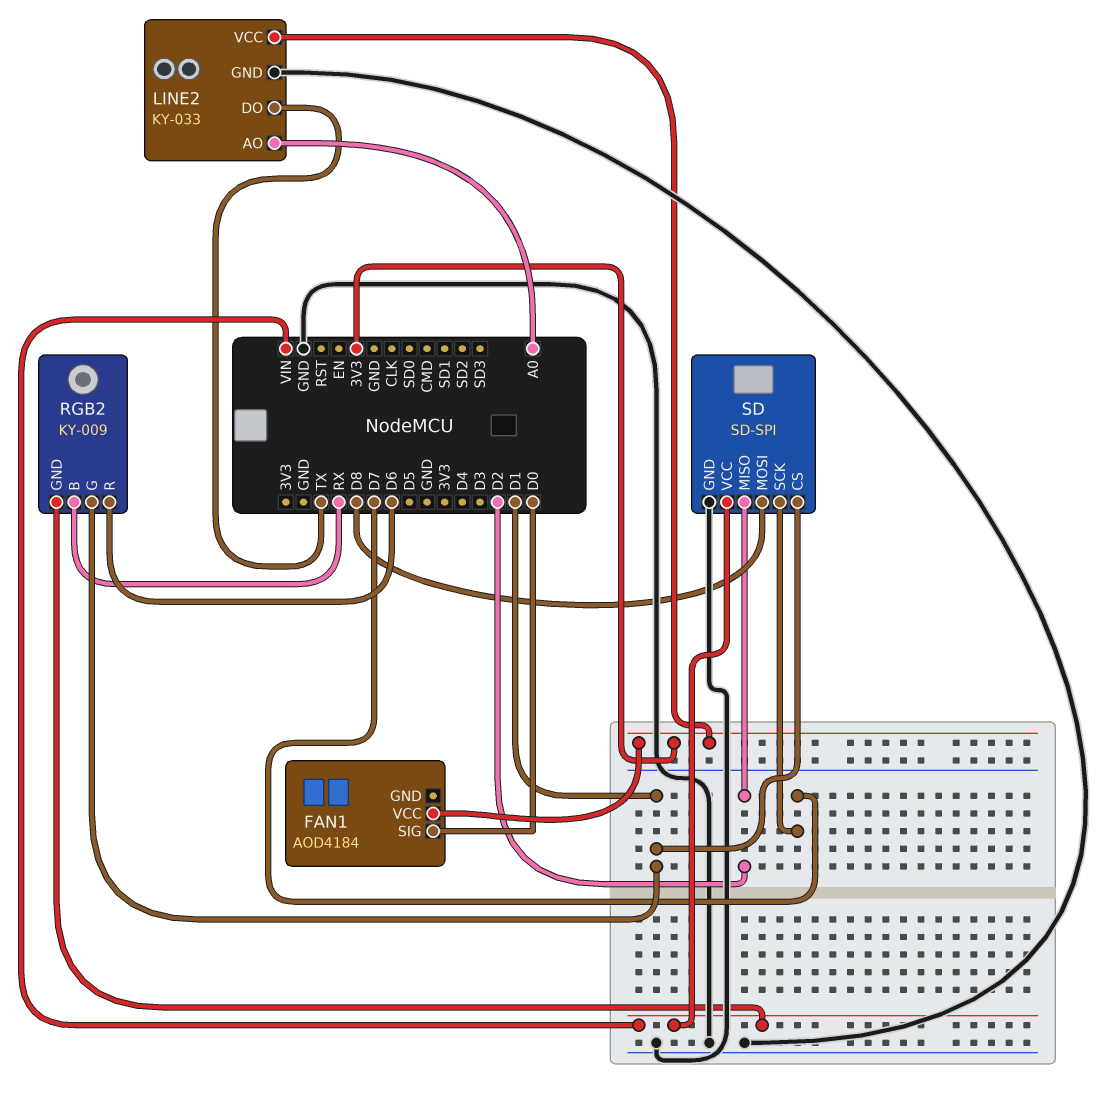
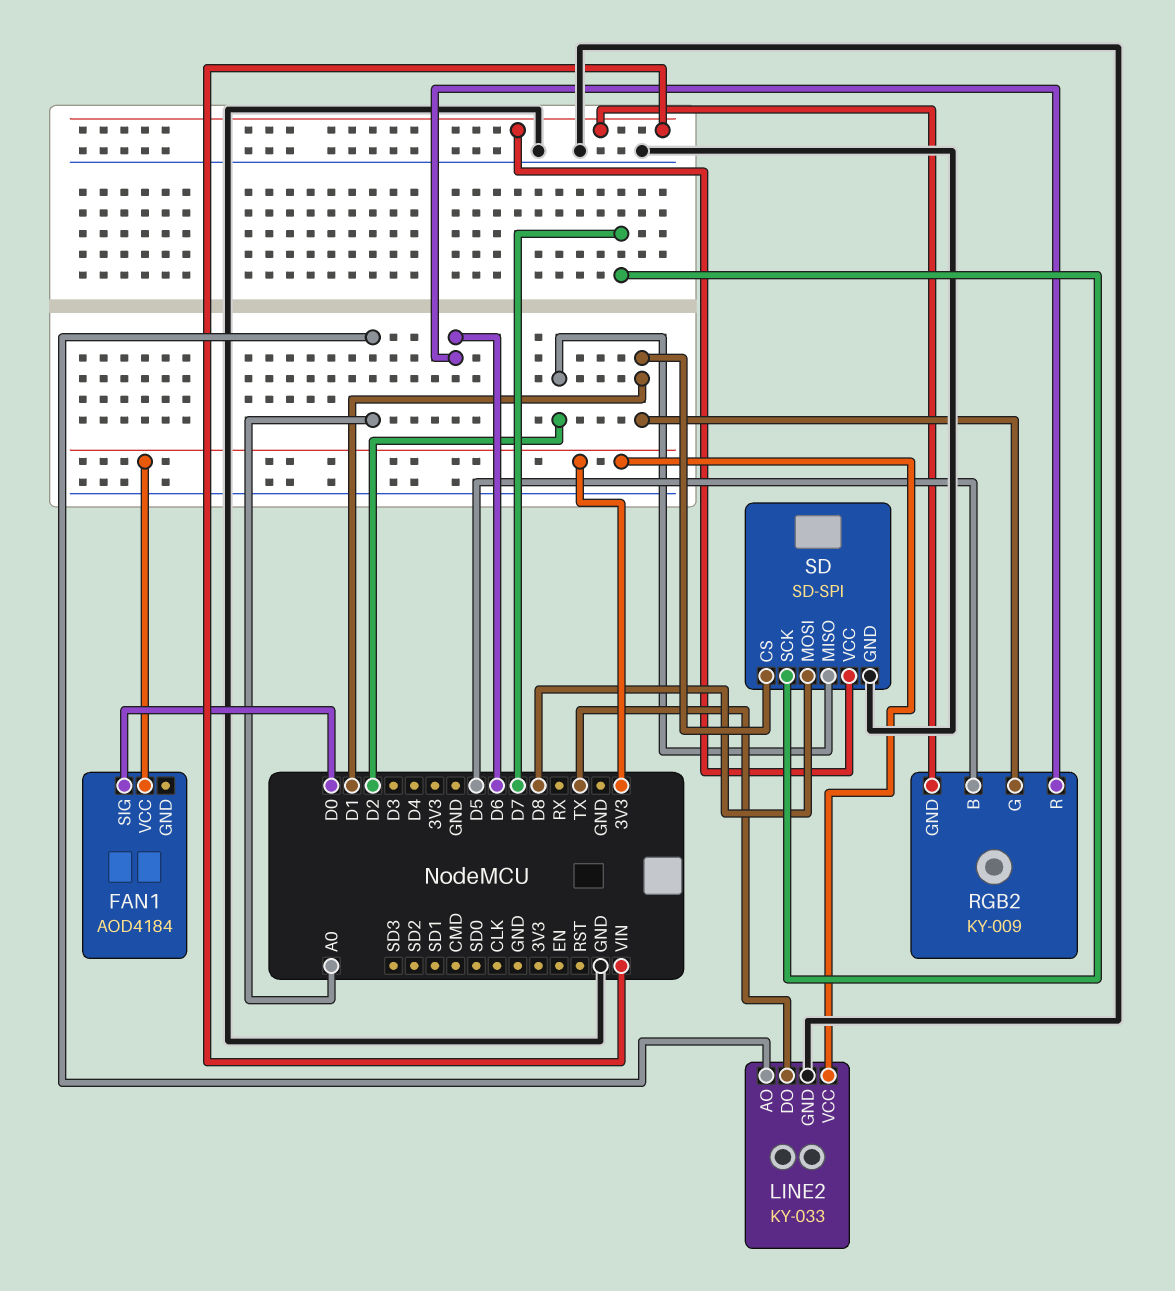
RGB2 pin B: RX -> D5

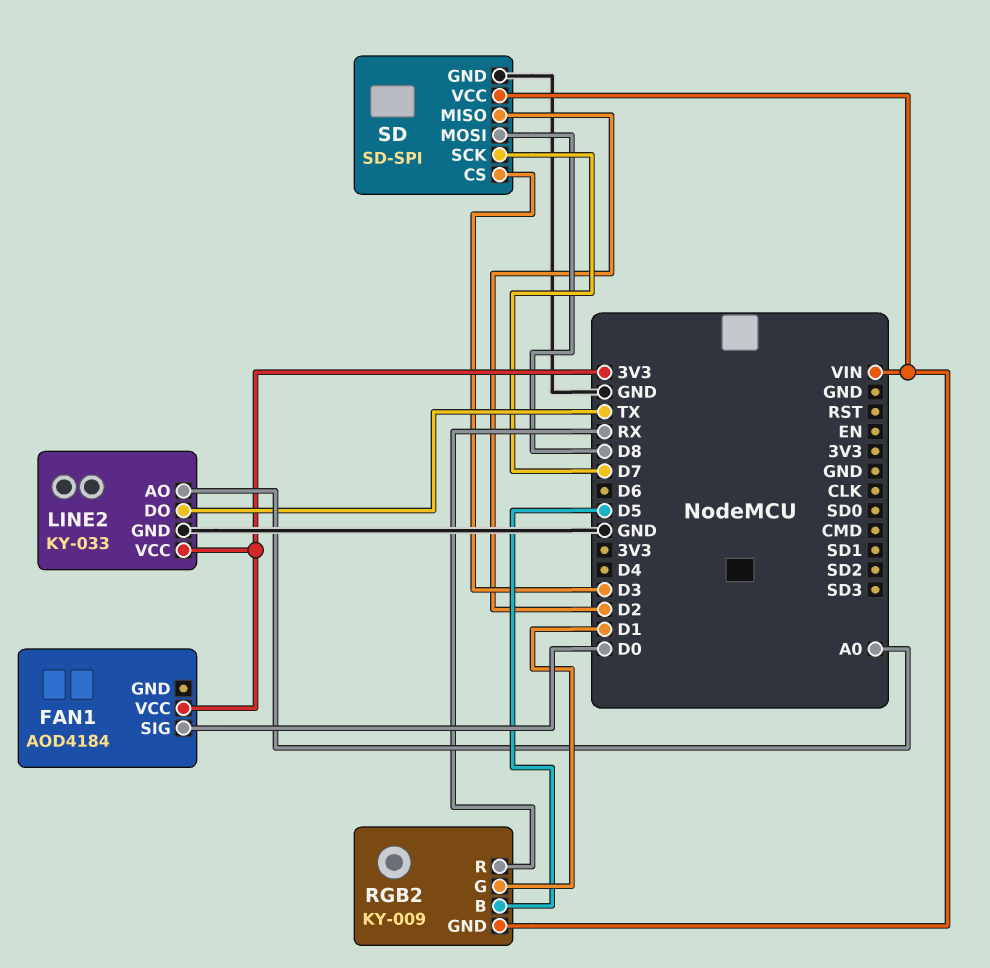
RGB2 pin R: D6 -> RX
SD pin CS: D1 -> D3

